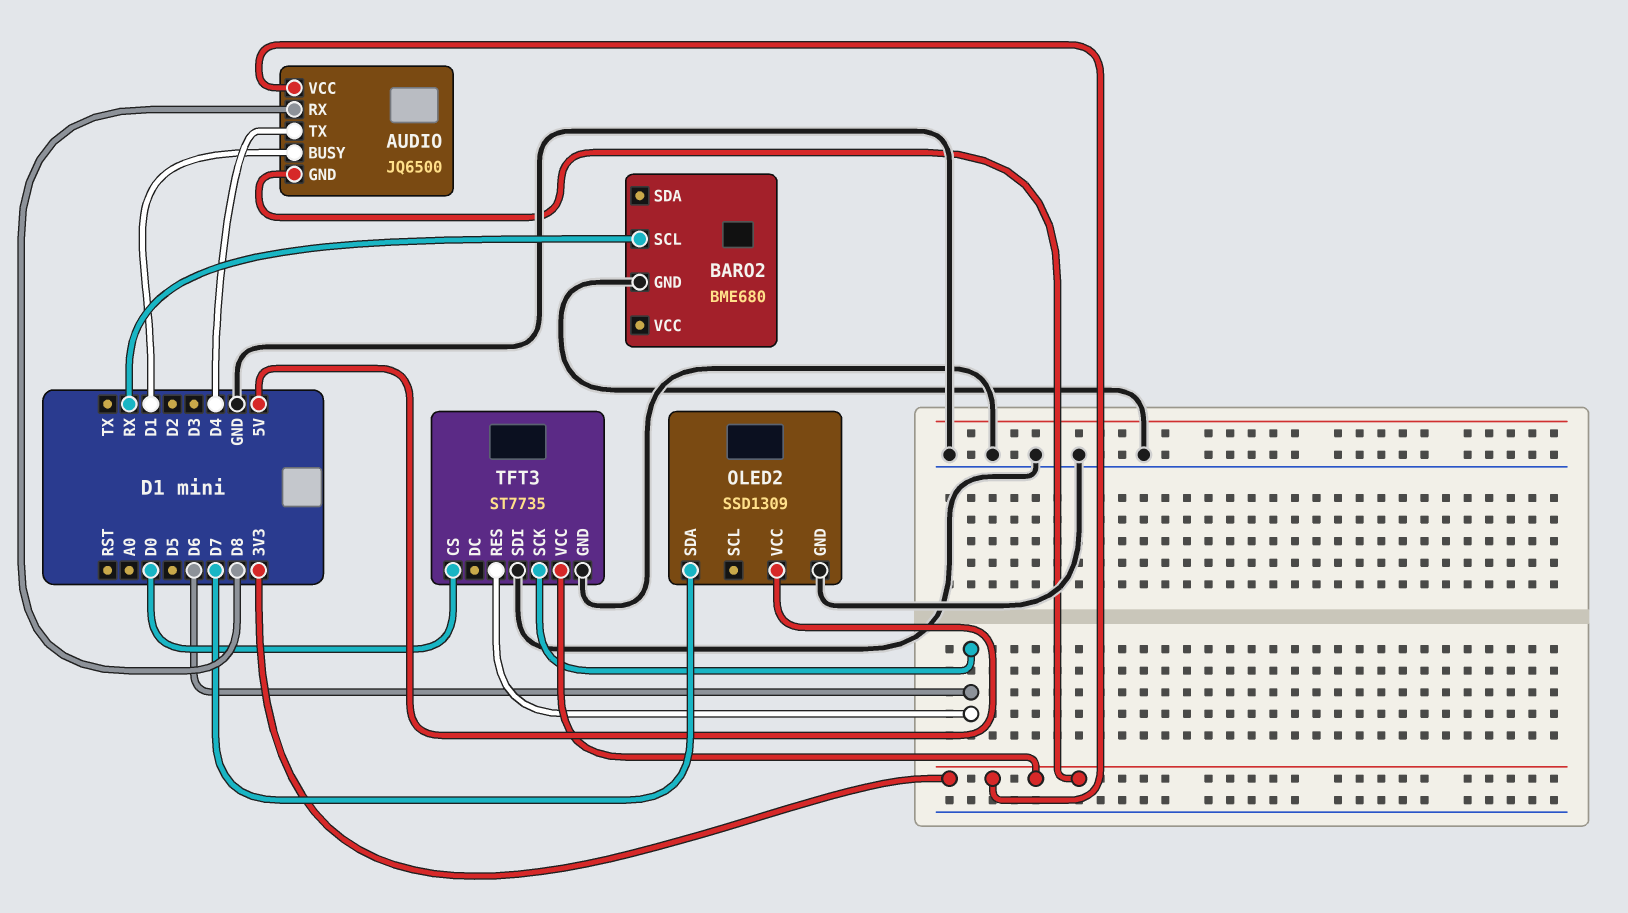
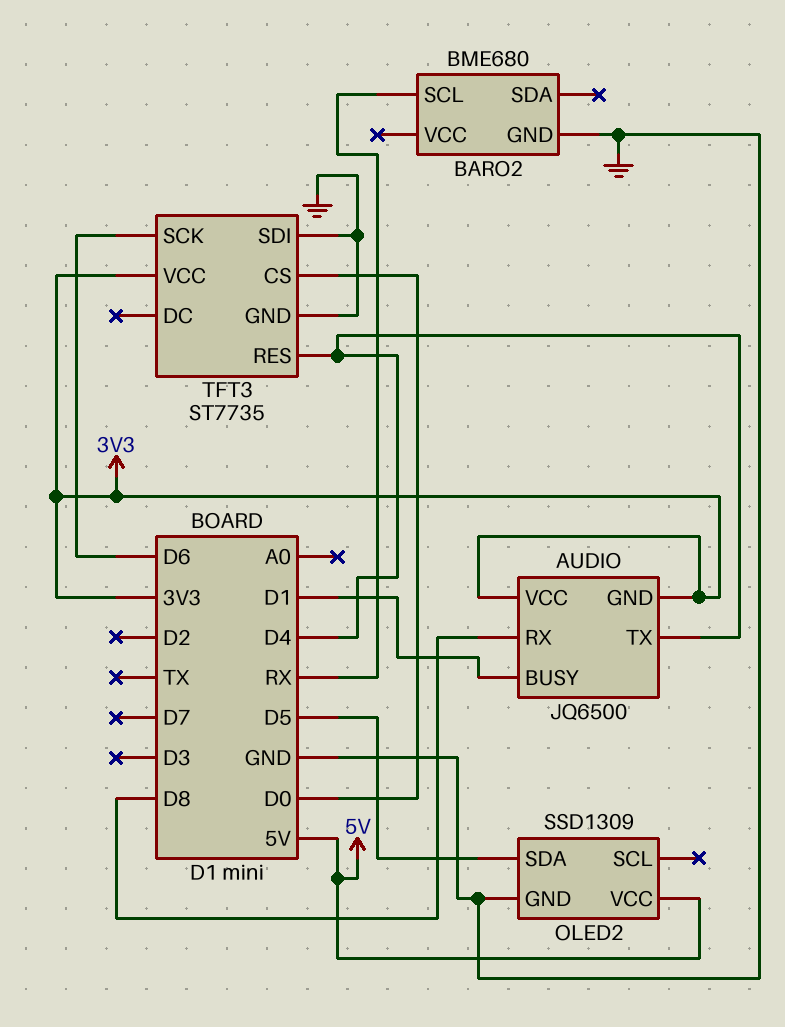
OLED2 pin SDA: D7 -> D5
TFT3 pin RES: D6 -> D4

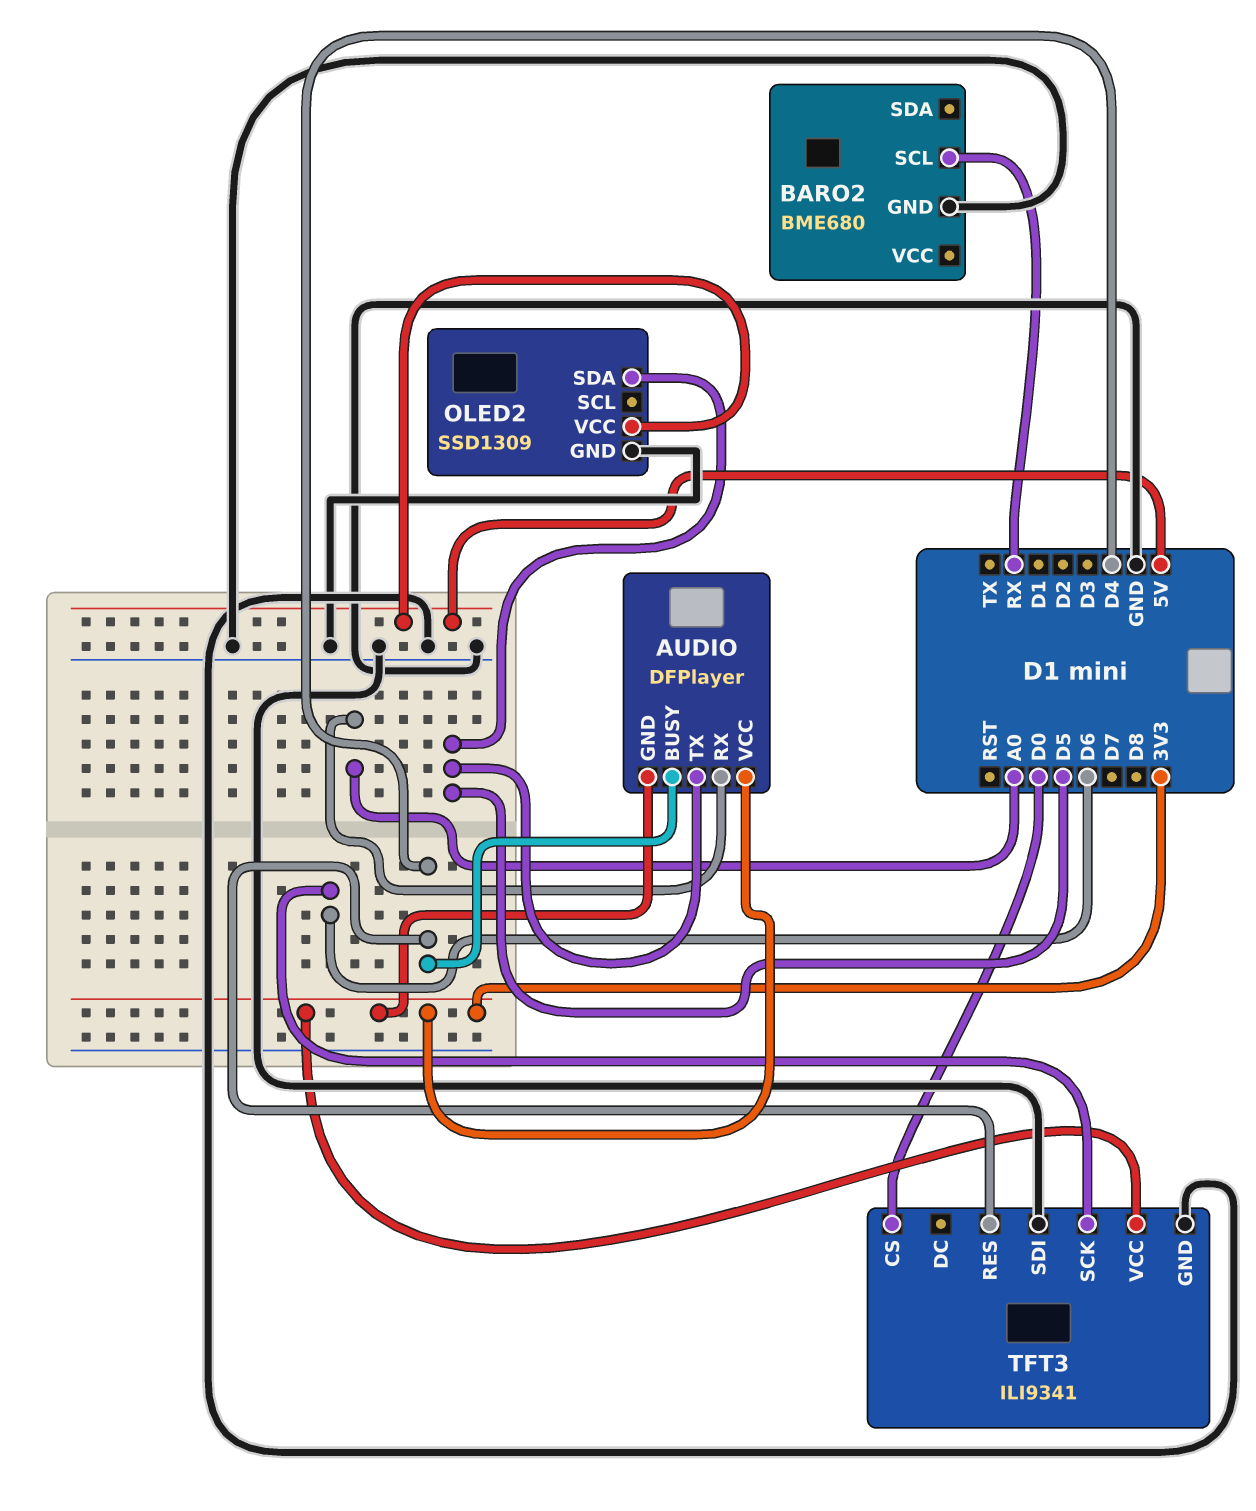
AUDIO: JQ6500 -> DFPlayer
AUDIO pin BUSY: D1 -> D4
AUDIO pin RX: D8 -> A0
AUDIO pin TX: D4 -> D5
TFT3: ST7735 -> ILI9341

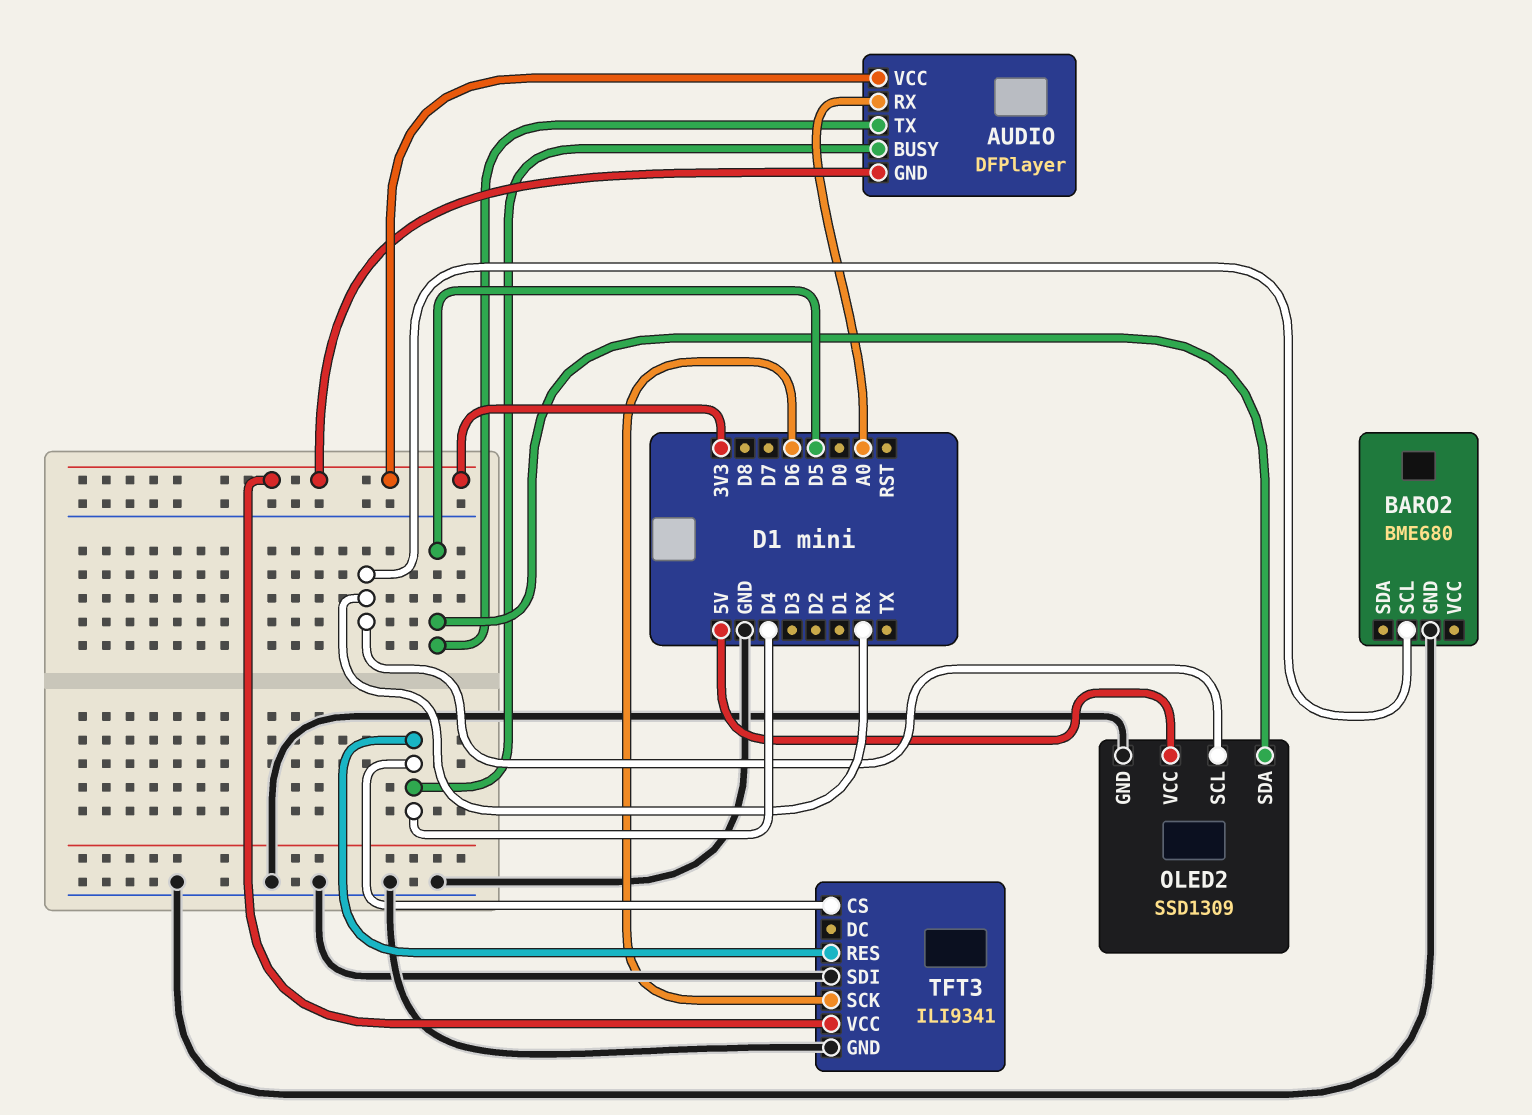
OLED2 pin SCL: none -> RX
TFT3 pin CS: D0 -> D4

